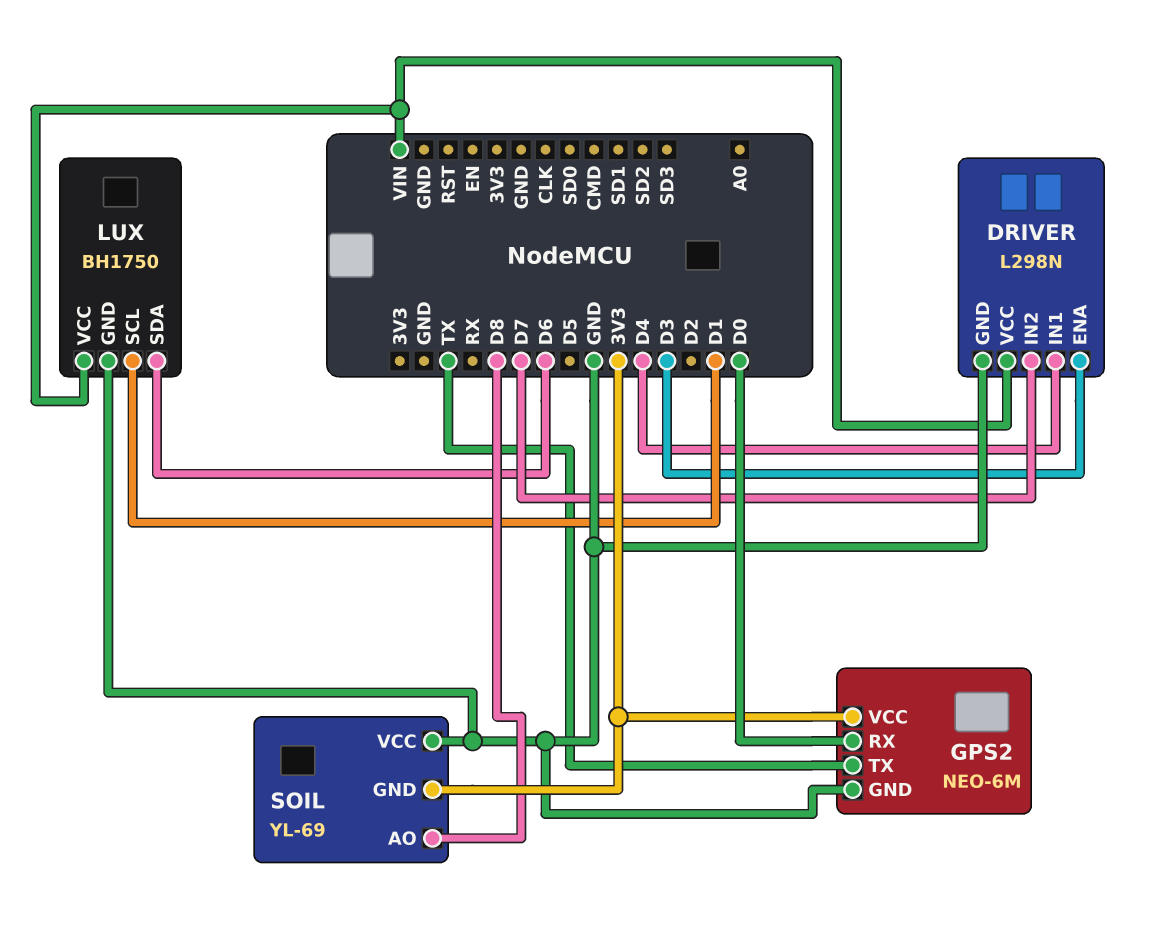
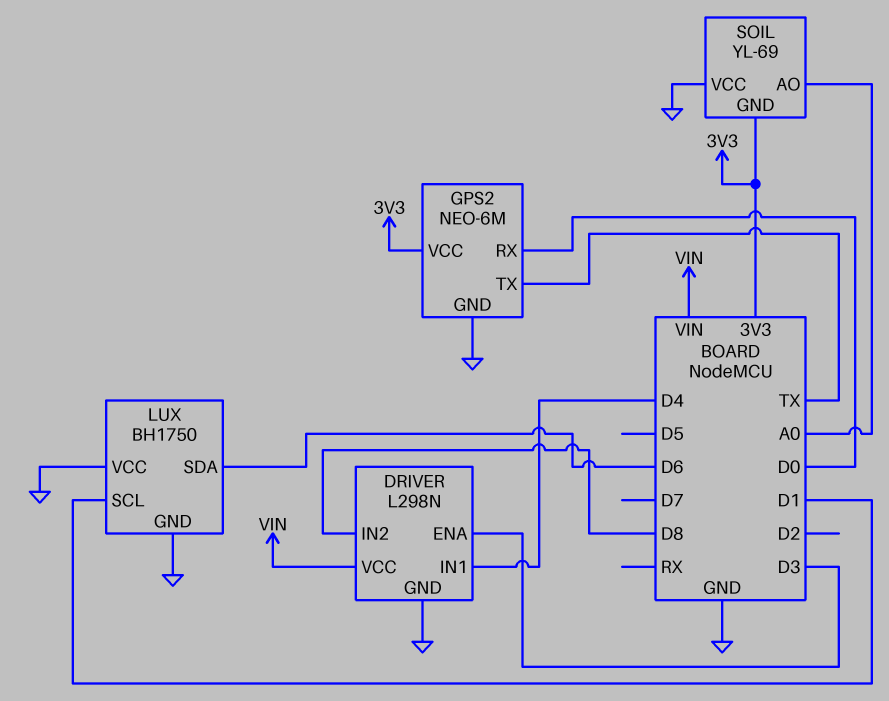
DRIVER pin IN2: D7 -> D8
LUX pin VCC: VIN -> GND
SOIL pin AO: D8 -> A0

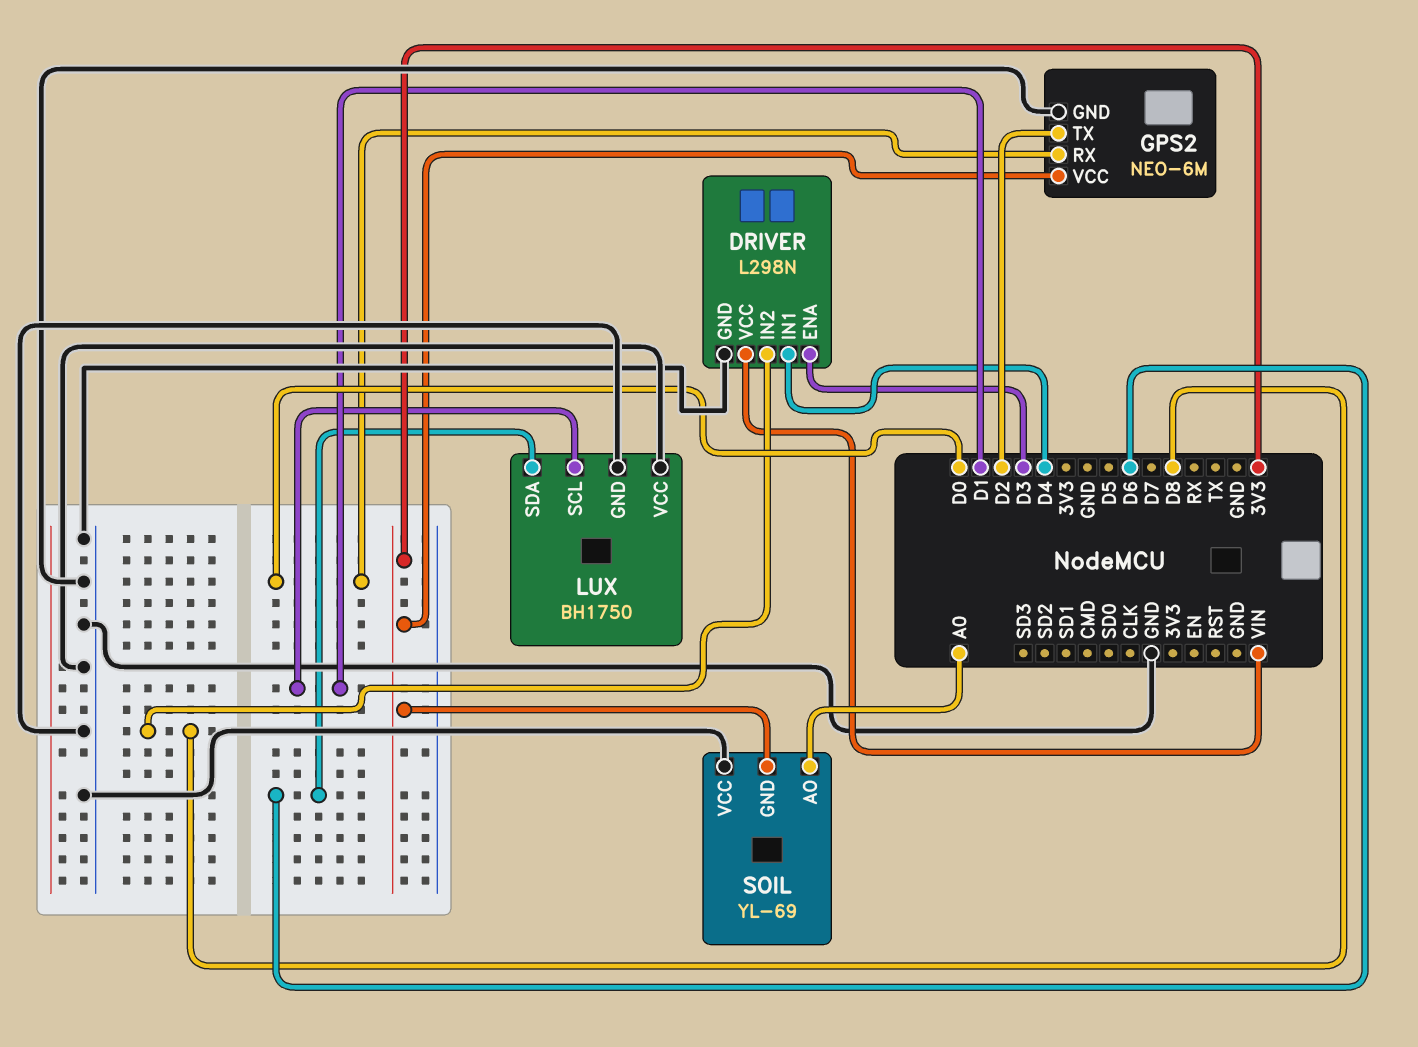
GPS2 pin TX: TX -> D2

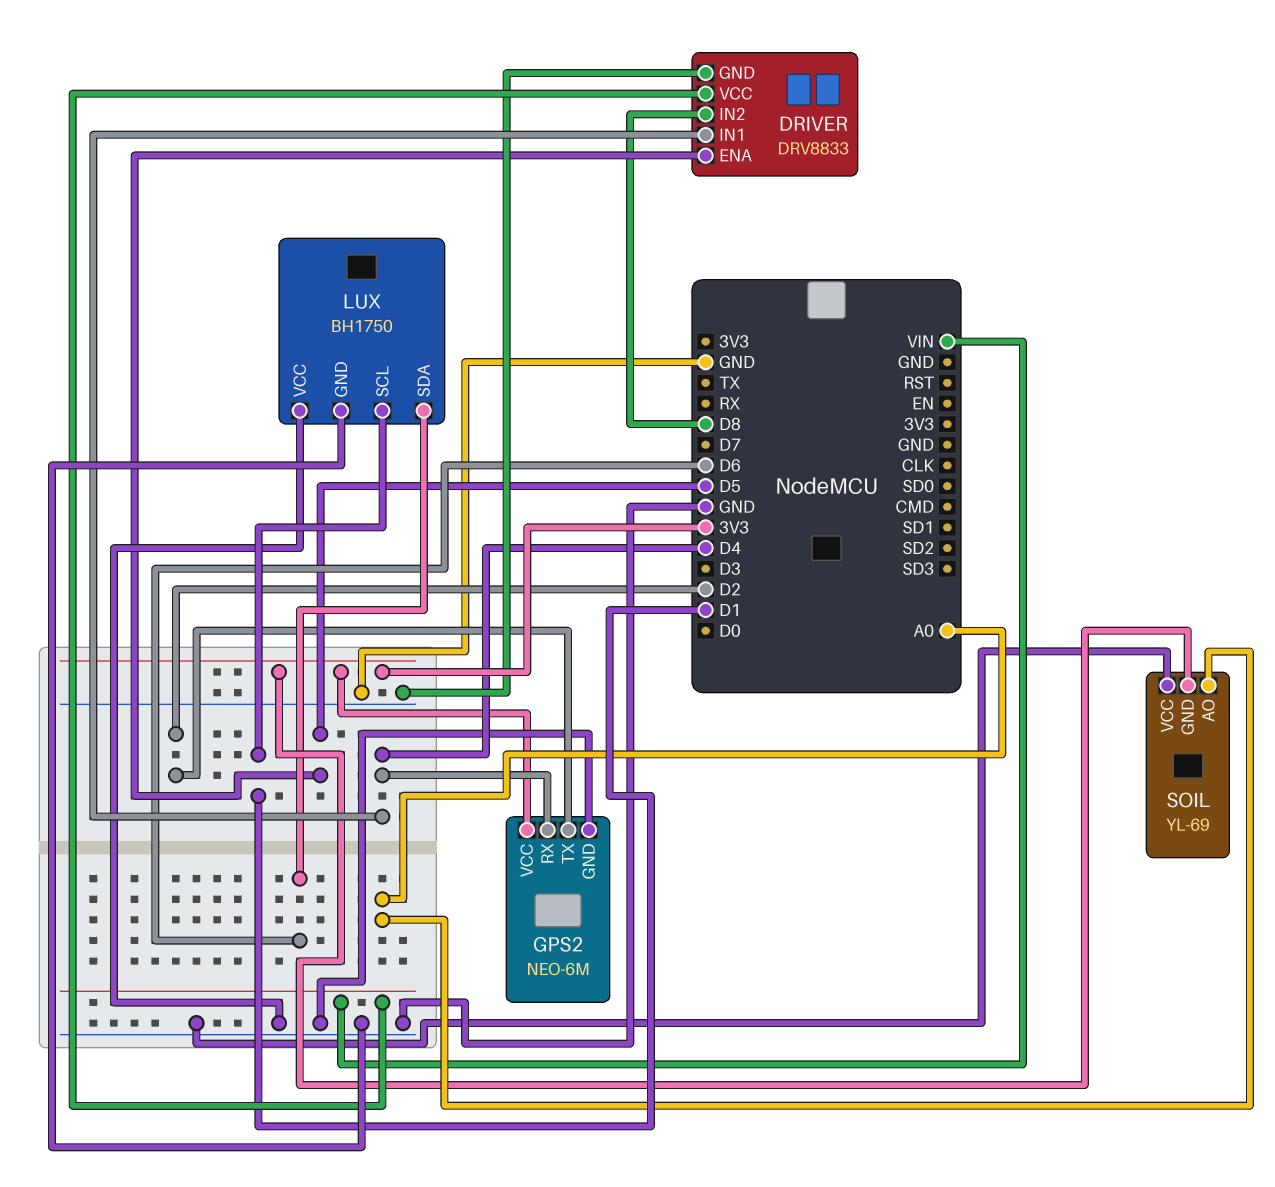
DRIVER: L298N -> DRV8833
DRIVER pin ENA: D3 -> D5
GPS2 pin RX: D0 -> D4

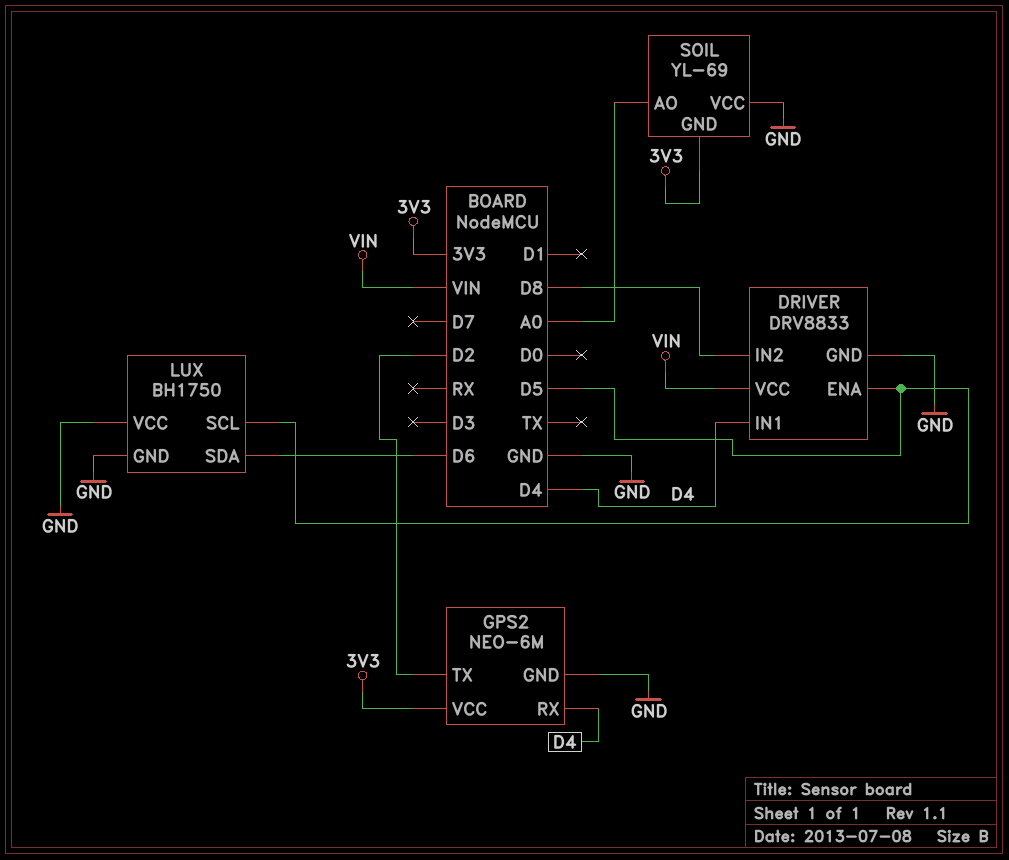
LUX pin SCL: D1 -> D5

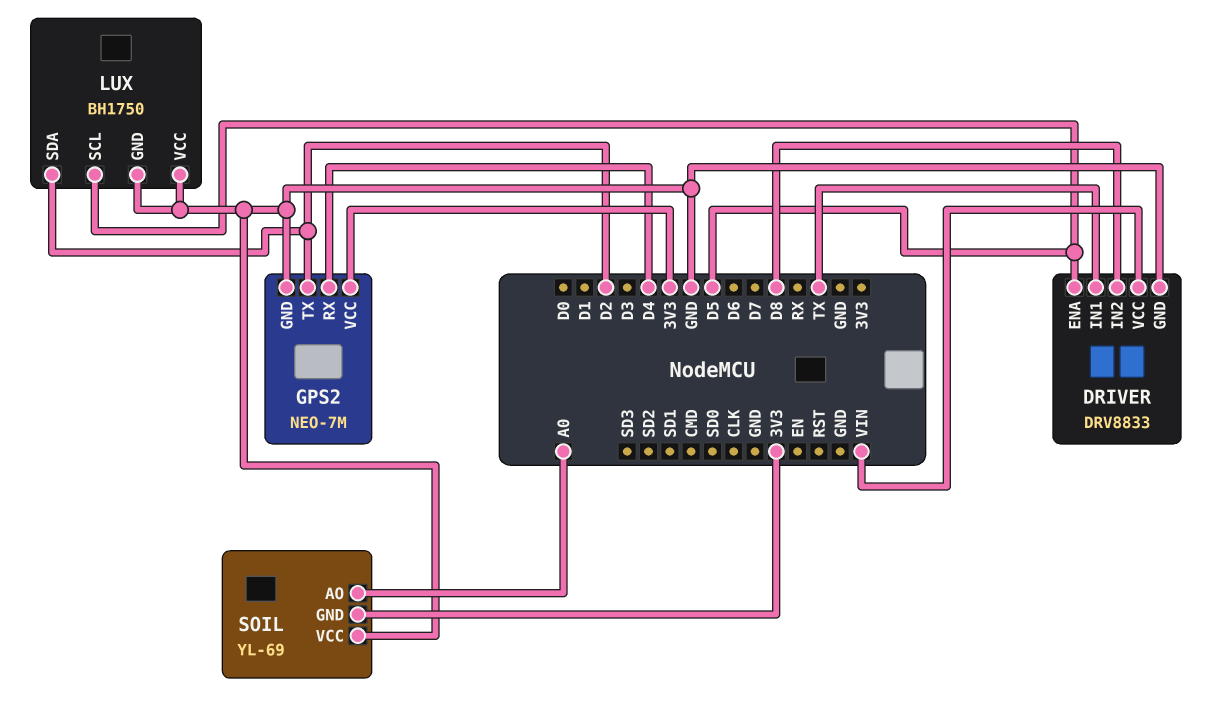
DRIVER pin IN1: D4 -> TX
GPS2: NEO-6M -> NEO-7M
LUX pin SDA: D6 -> D2

